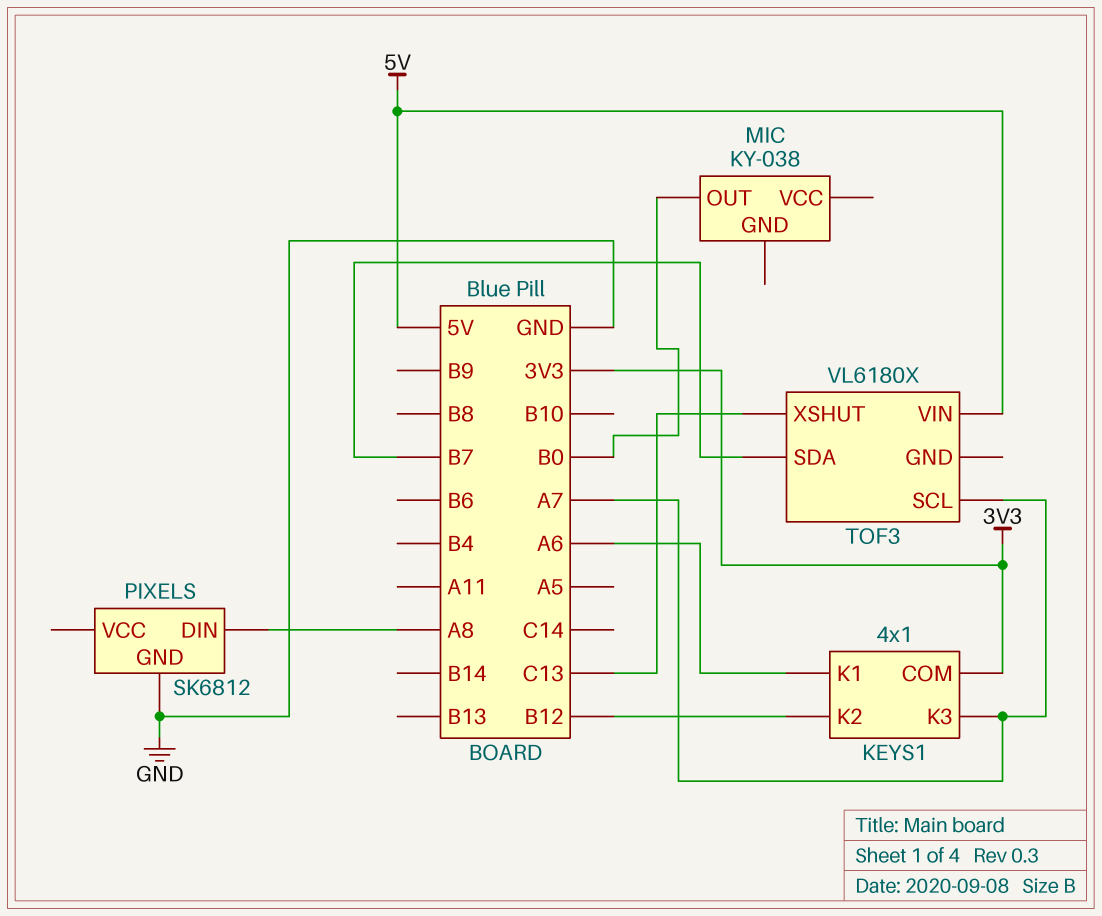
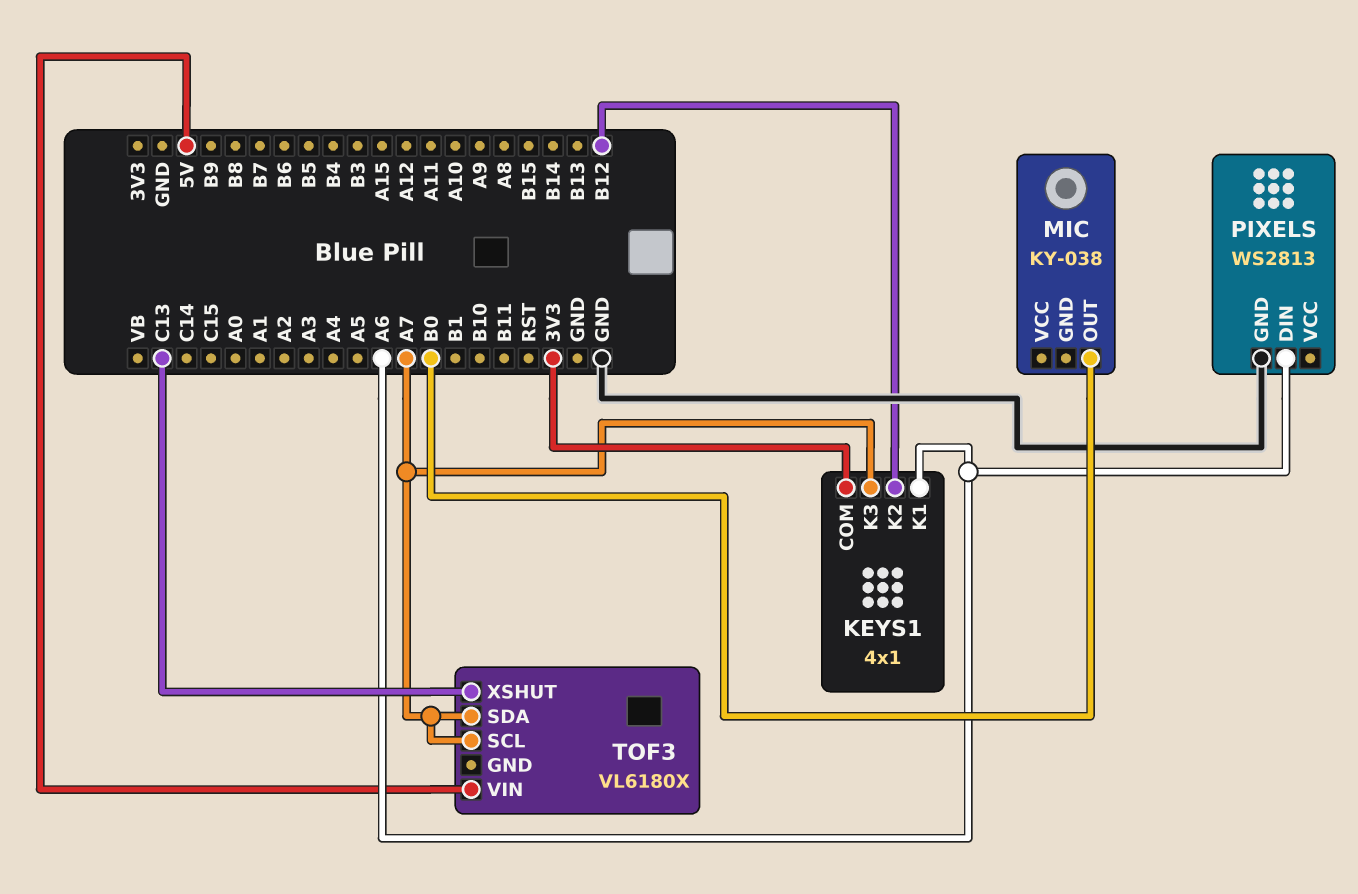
PIXELS: SK6812 -> WS2813
PIXELS pin DIN: A8 -> A6
TOF3 pin SDA: B7 -> A7

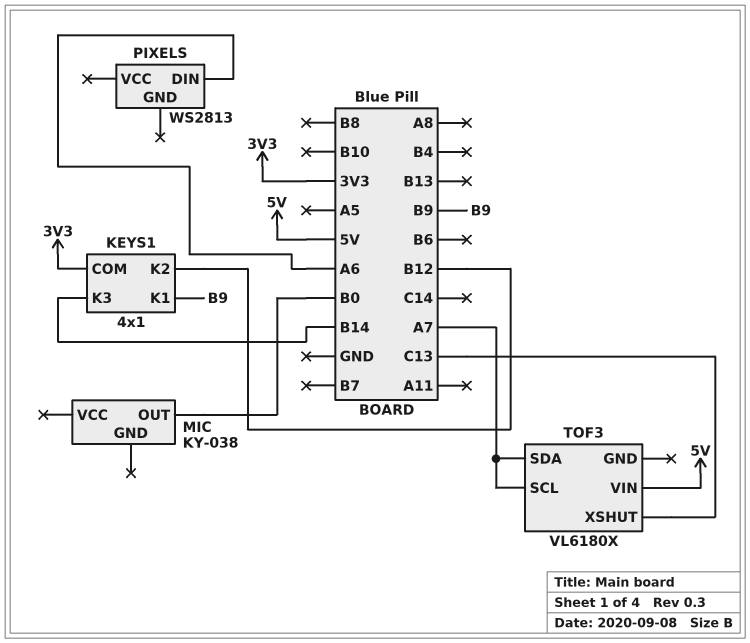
KEYS1 pin K1: A6 -> B9
KEYS1 pin K3: A7 -> B14
PIXELS pin GND: GND -> none

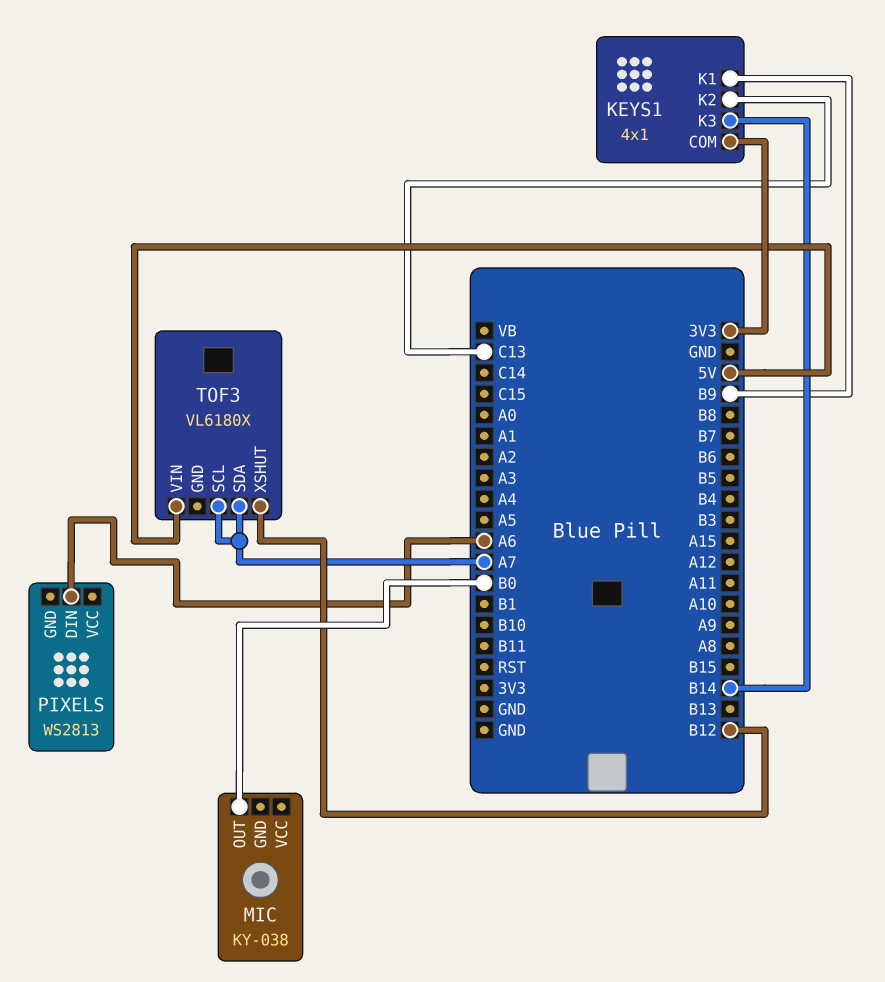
KEYS1 pin K2: B12 -> C13
TOF3 pin XSHUT: C13 -> B12

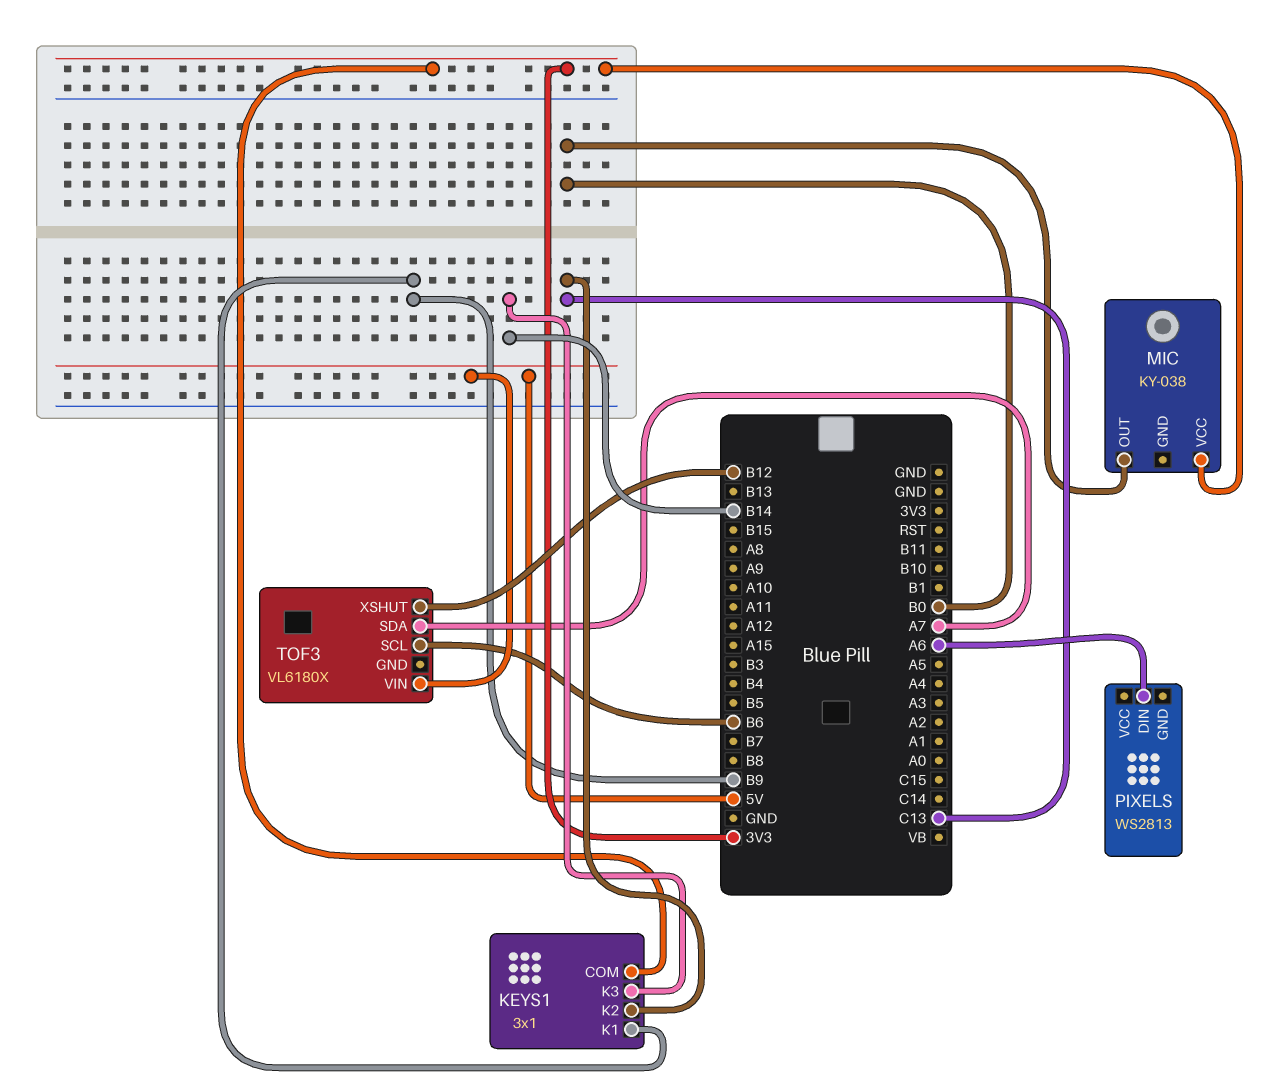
KEYS1: 4x1 -> 3x1
MIC pin VCC: none -> 3V3
TOF3 pin SCL: A7 -> B6

